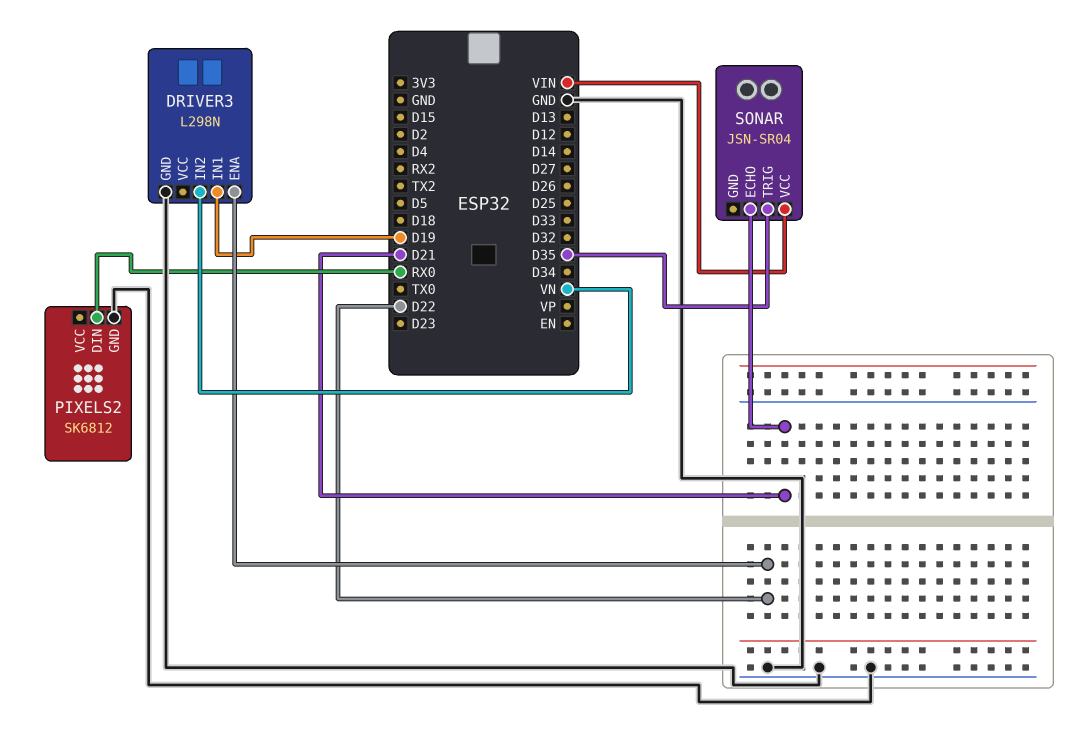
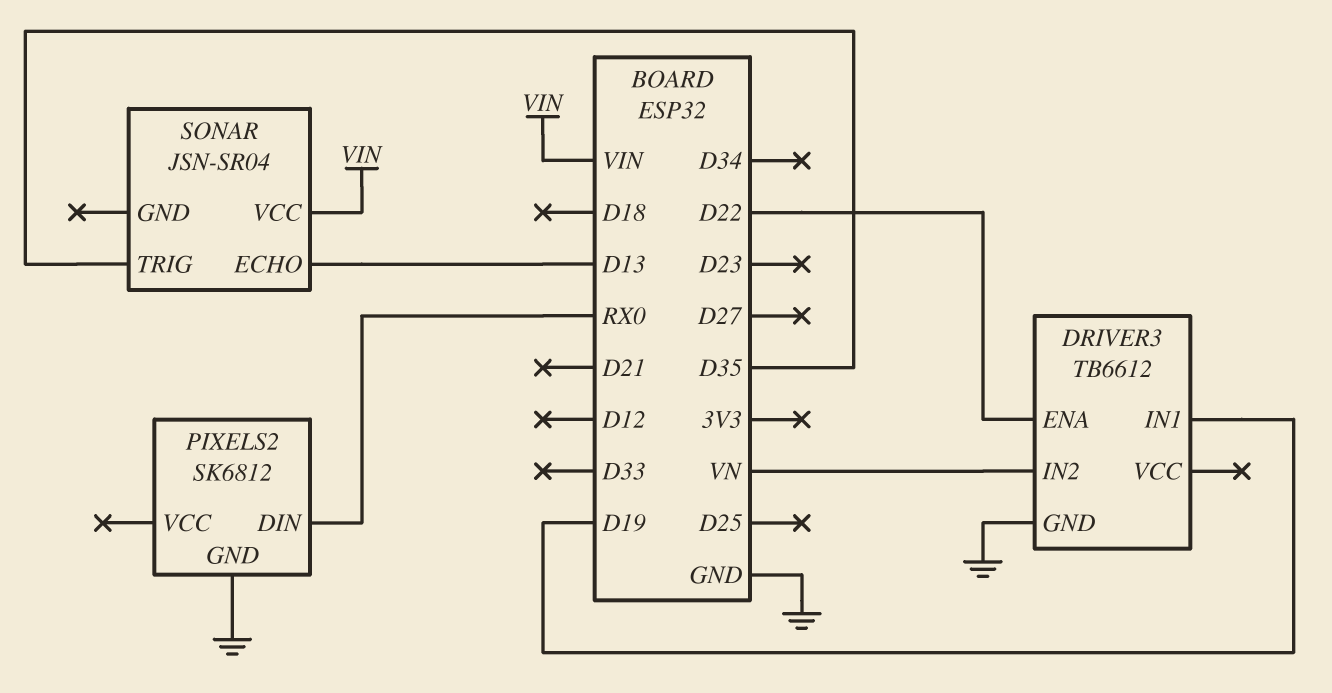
DRIVER3: L298N -> TB6612
SONAR pin ECHO: D21 -> D13

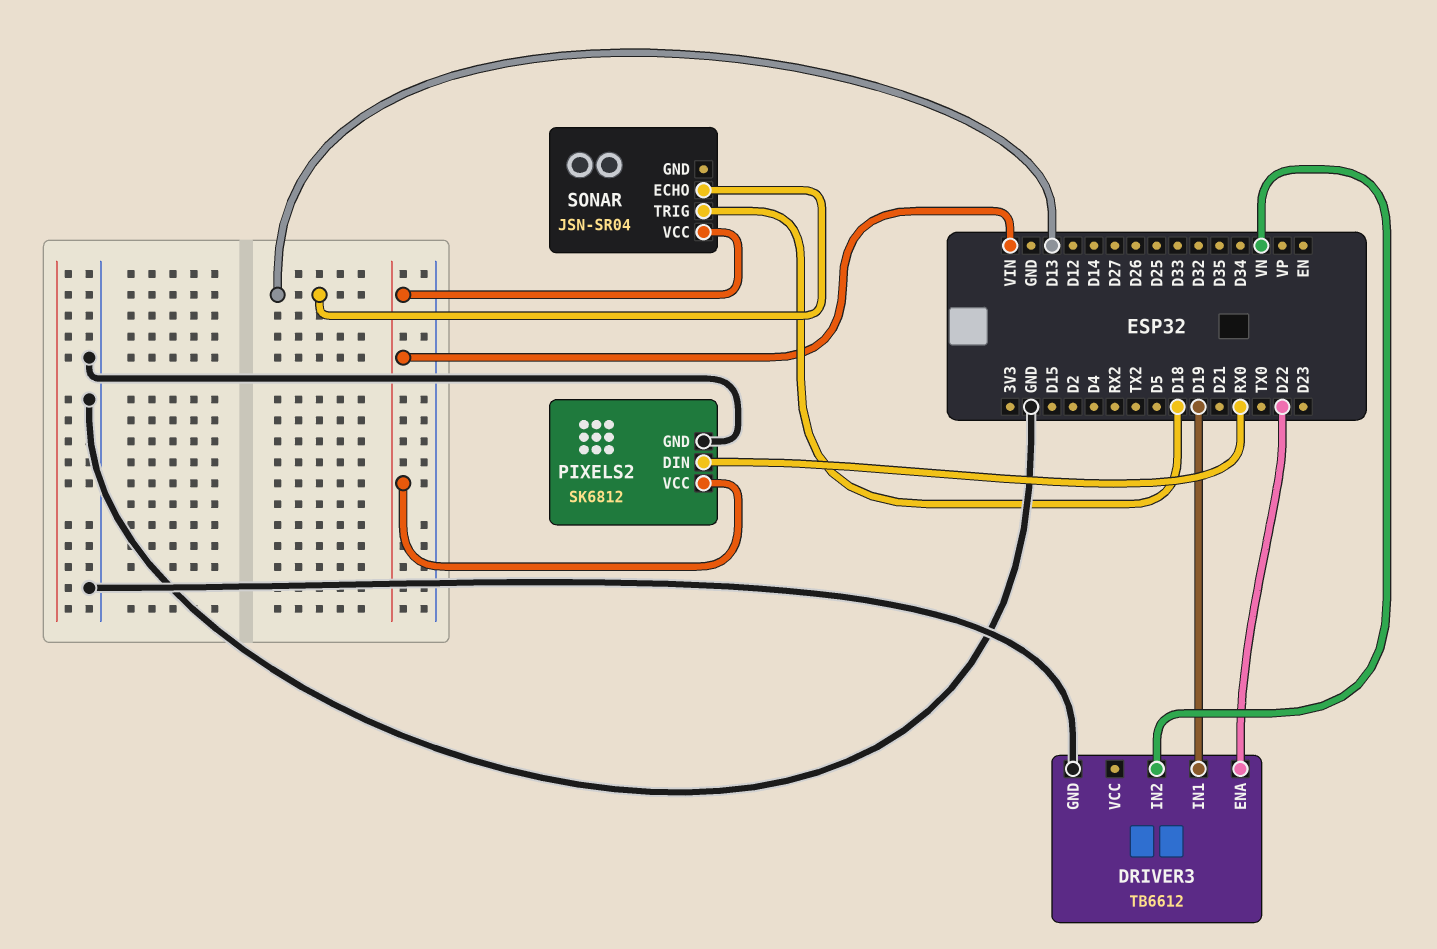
PIXELS2 pin VCC: none -> VIN
SONAR pin TRIG: D35 -> D18

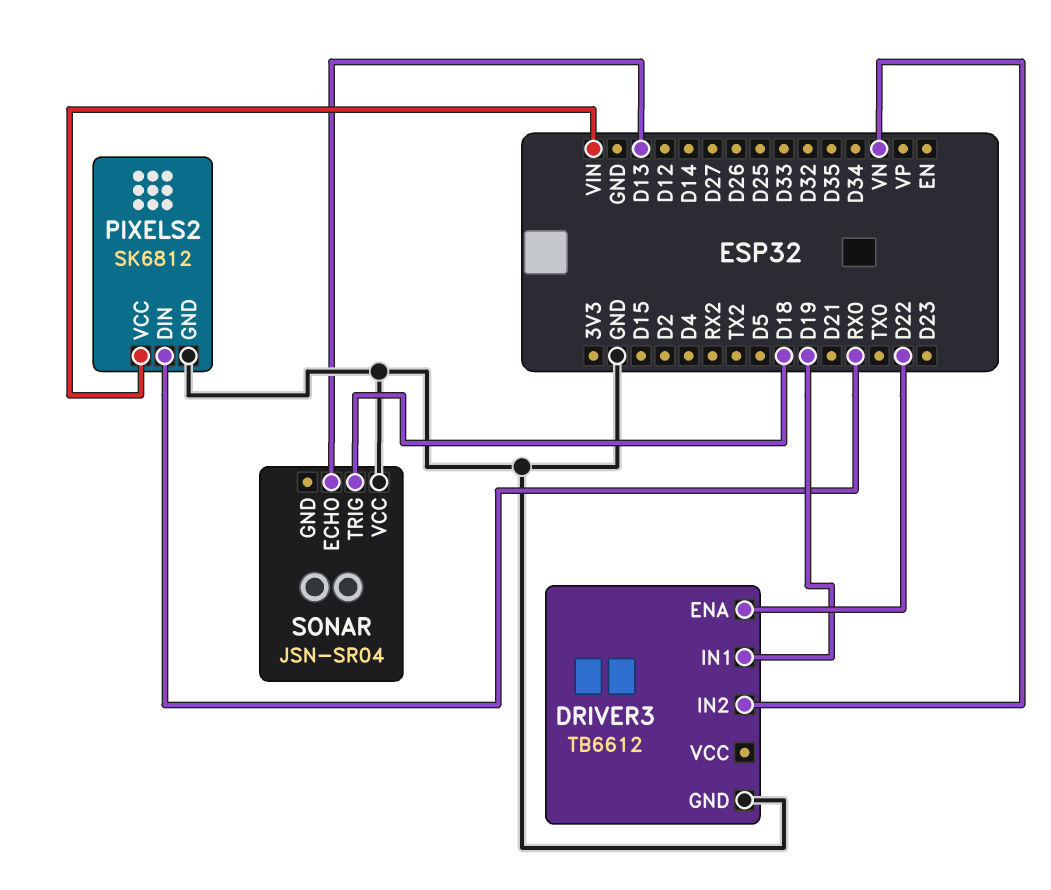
SONAR pin VCC: VIN -> GND

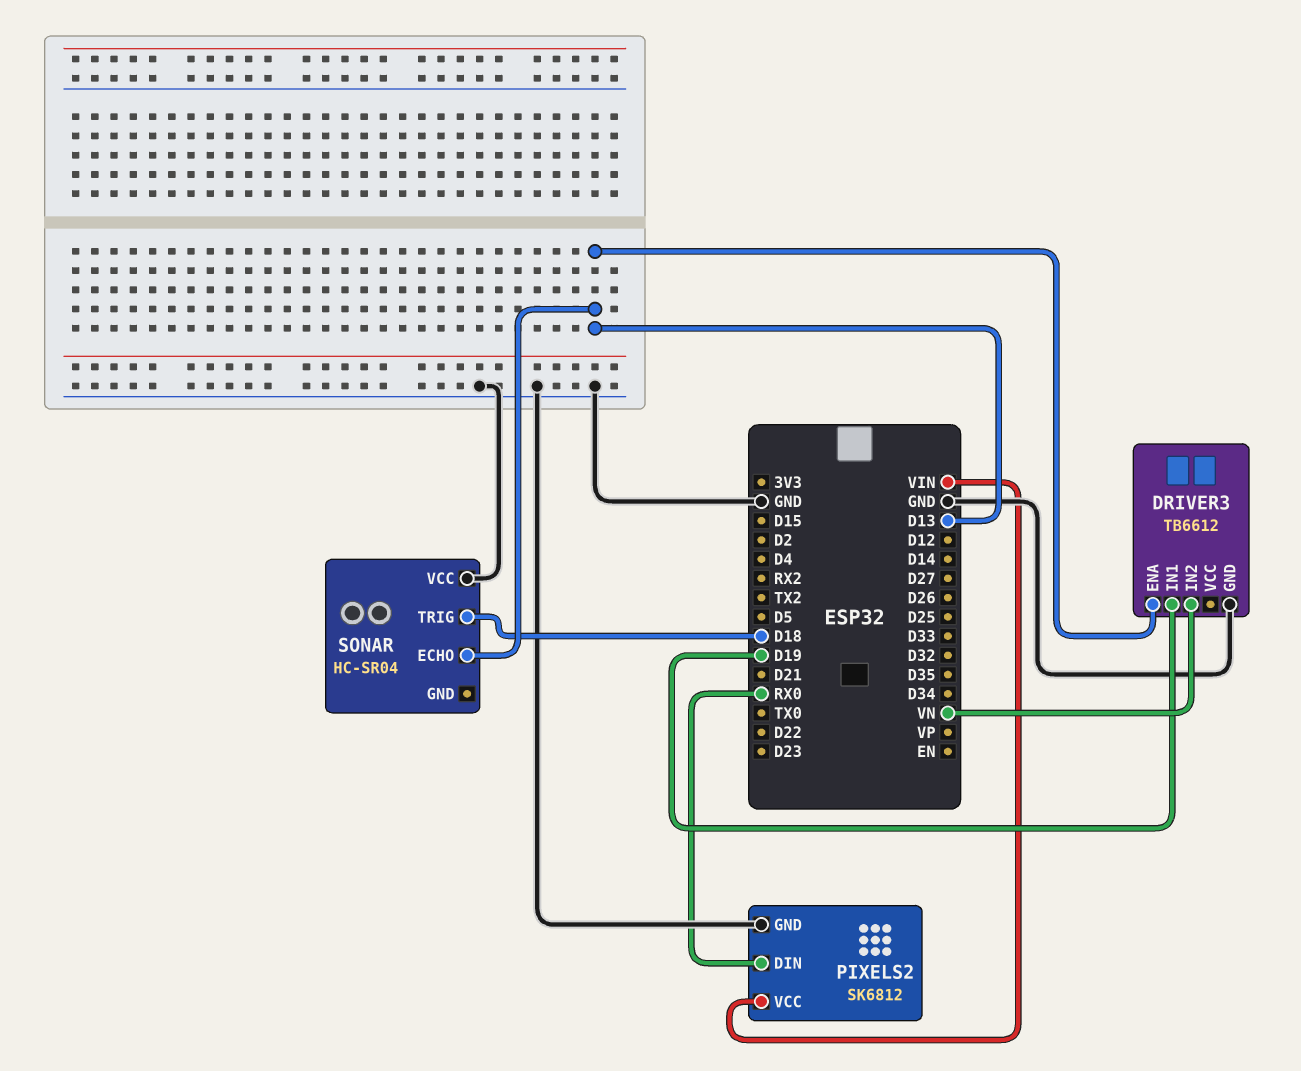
DRIVER3 pin ENA: D22 -> D13
SONAR: JSN-SR04 -> HC-SR04

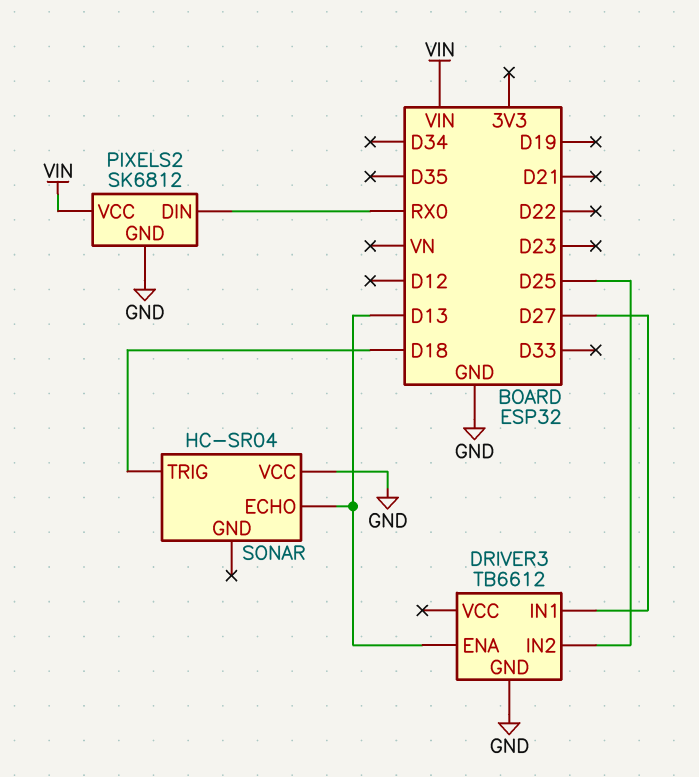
DRIVER3 pin IN1: D19 -> D27
DRIVER3 pin IN2: VN -> D25

